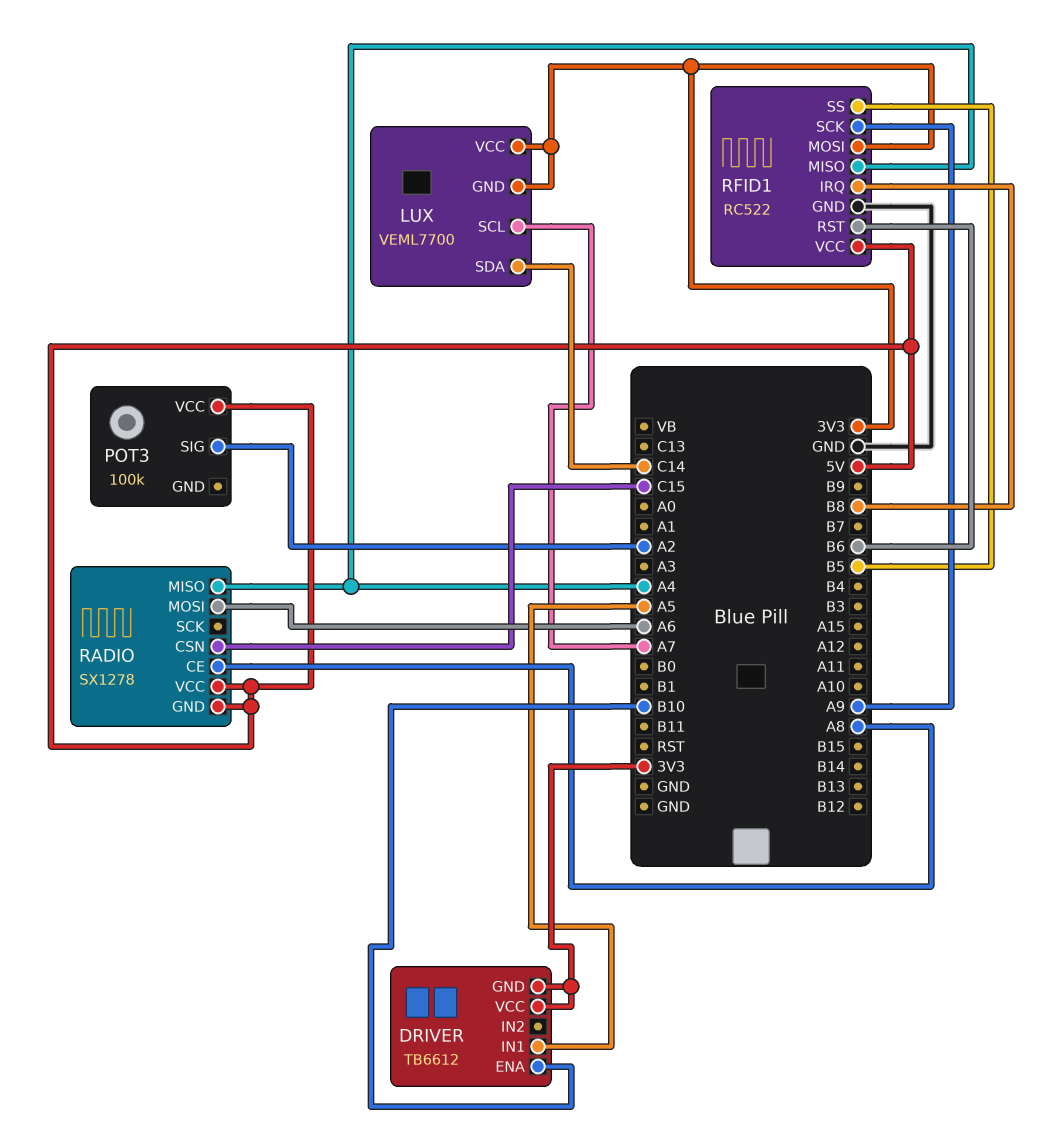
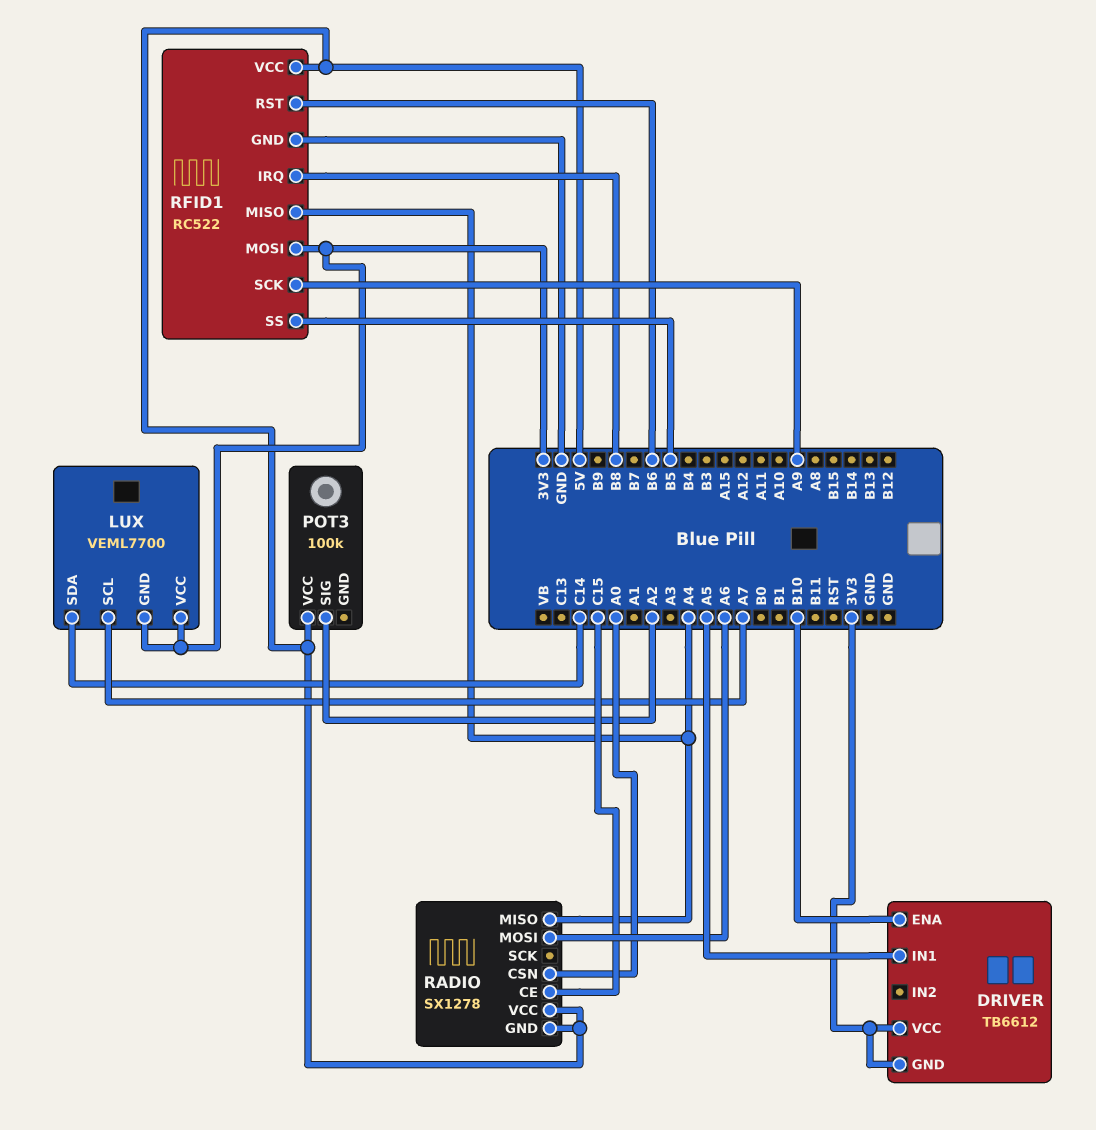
RADIO pin CE: A8 -> C15
RADIO pin CSN: C15 -> A0

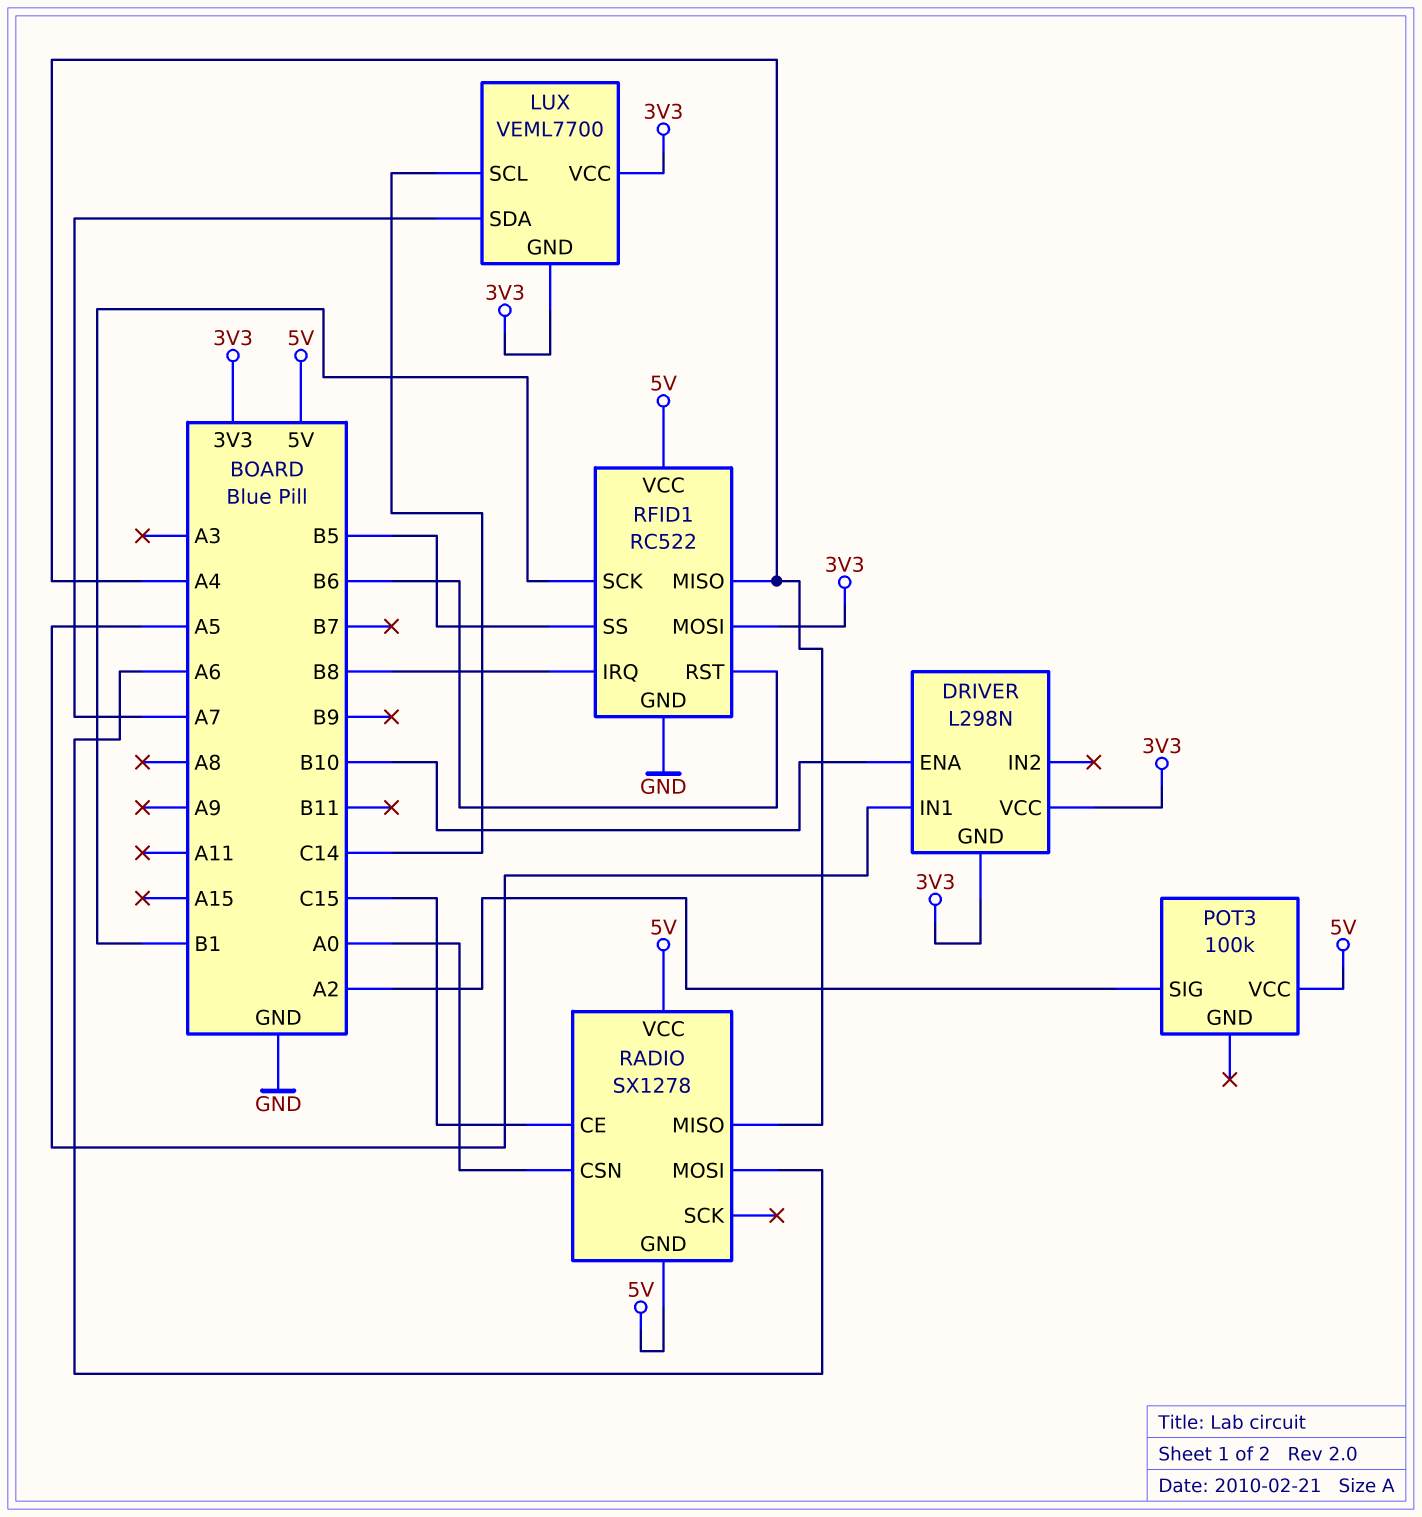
DRIVER: TB6612 -> L298N
LUX pin SCL: A7 -> C14
LUX pin SDA: C14 -> A7
RFID1 pin SCK: A9 -> B1

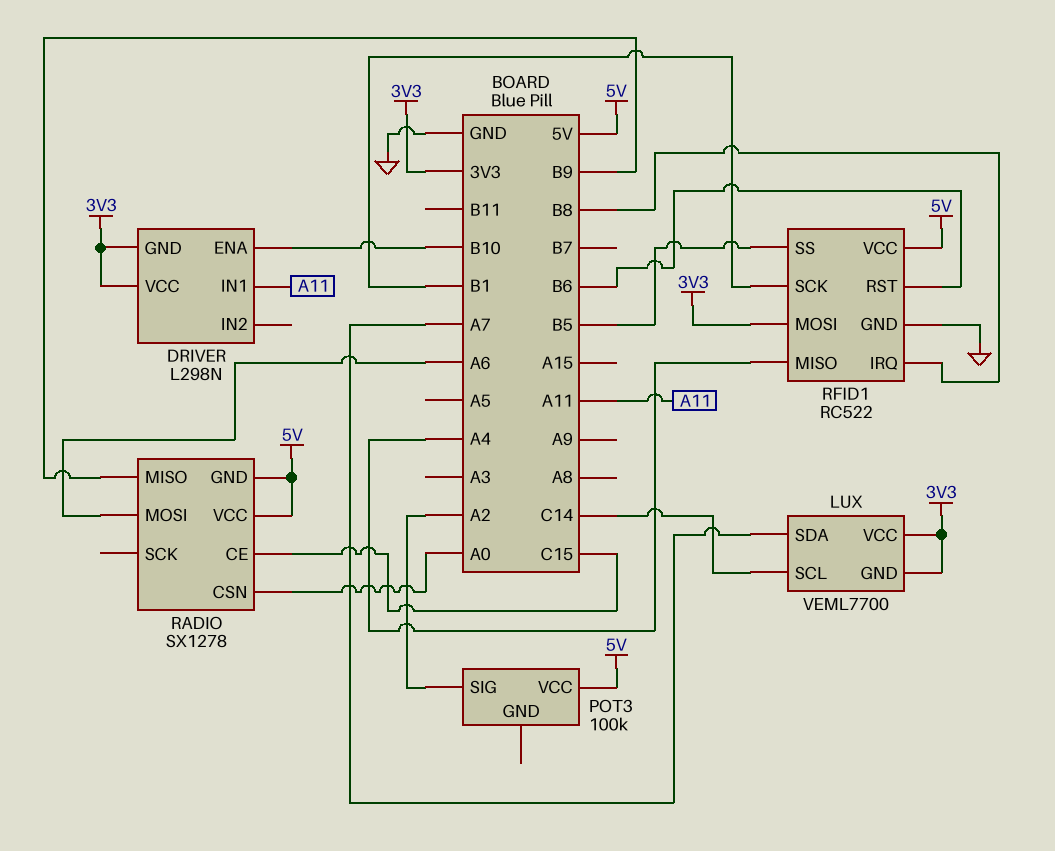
DRIVER pin IN1: A5 -> A11
RADIO pin MISO: A4 -> B9

